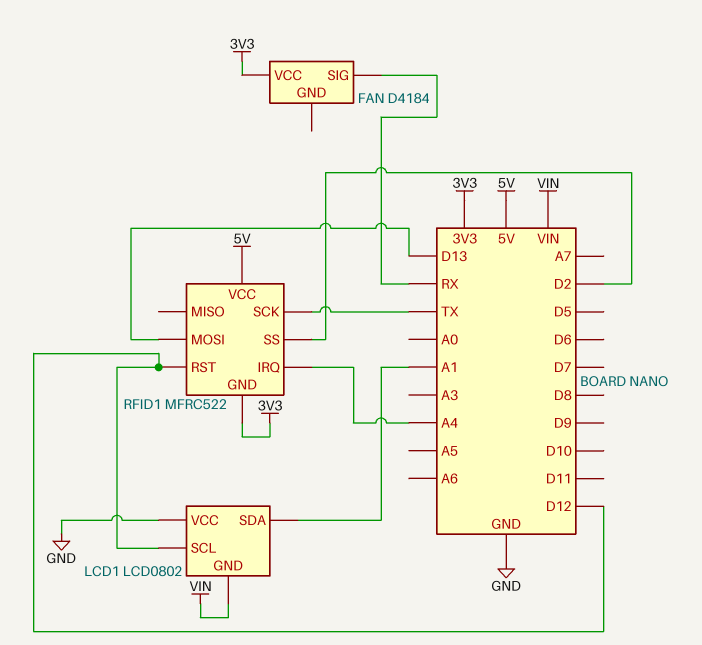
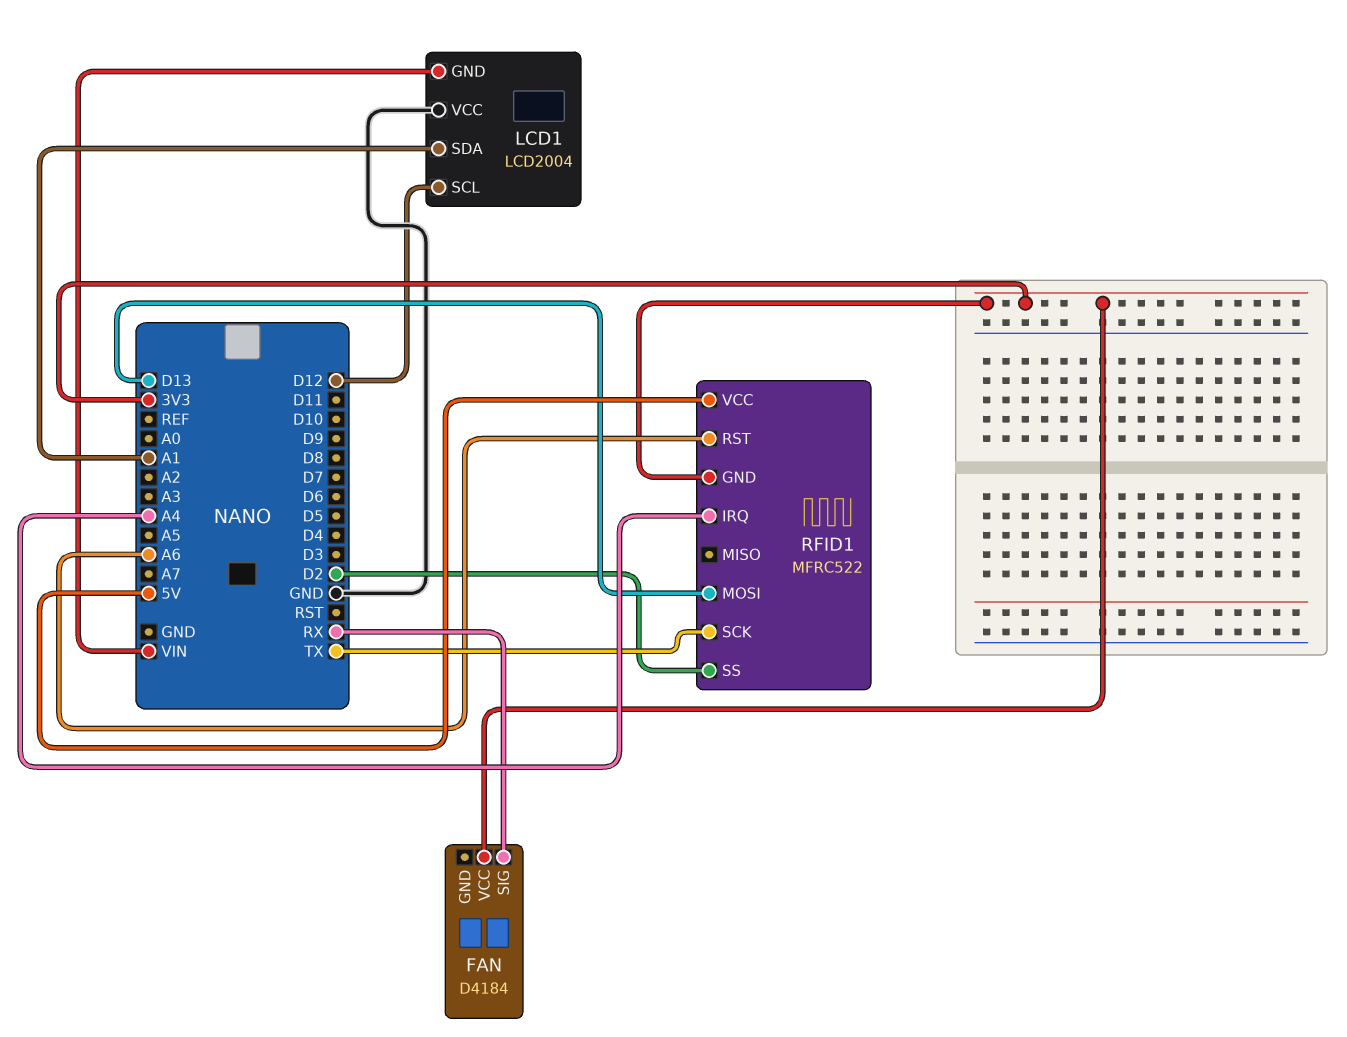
LCD1: LCD0802 -> LCD2004
RFID1 pin RST: D12 -> A6

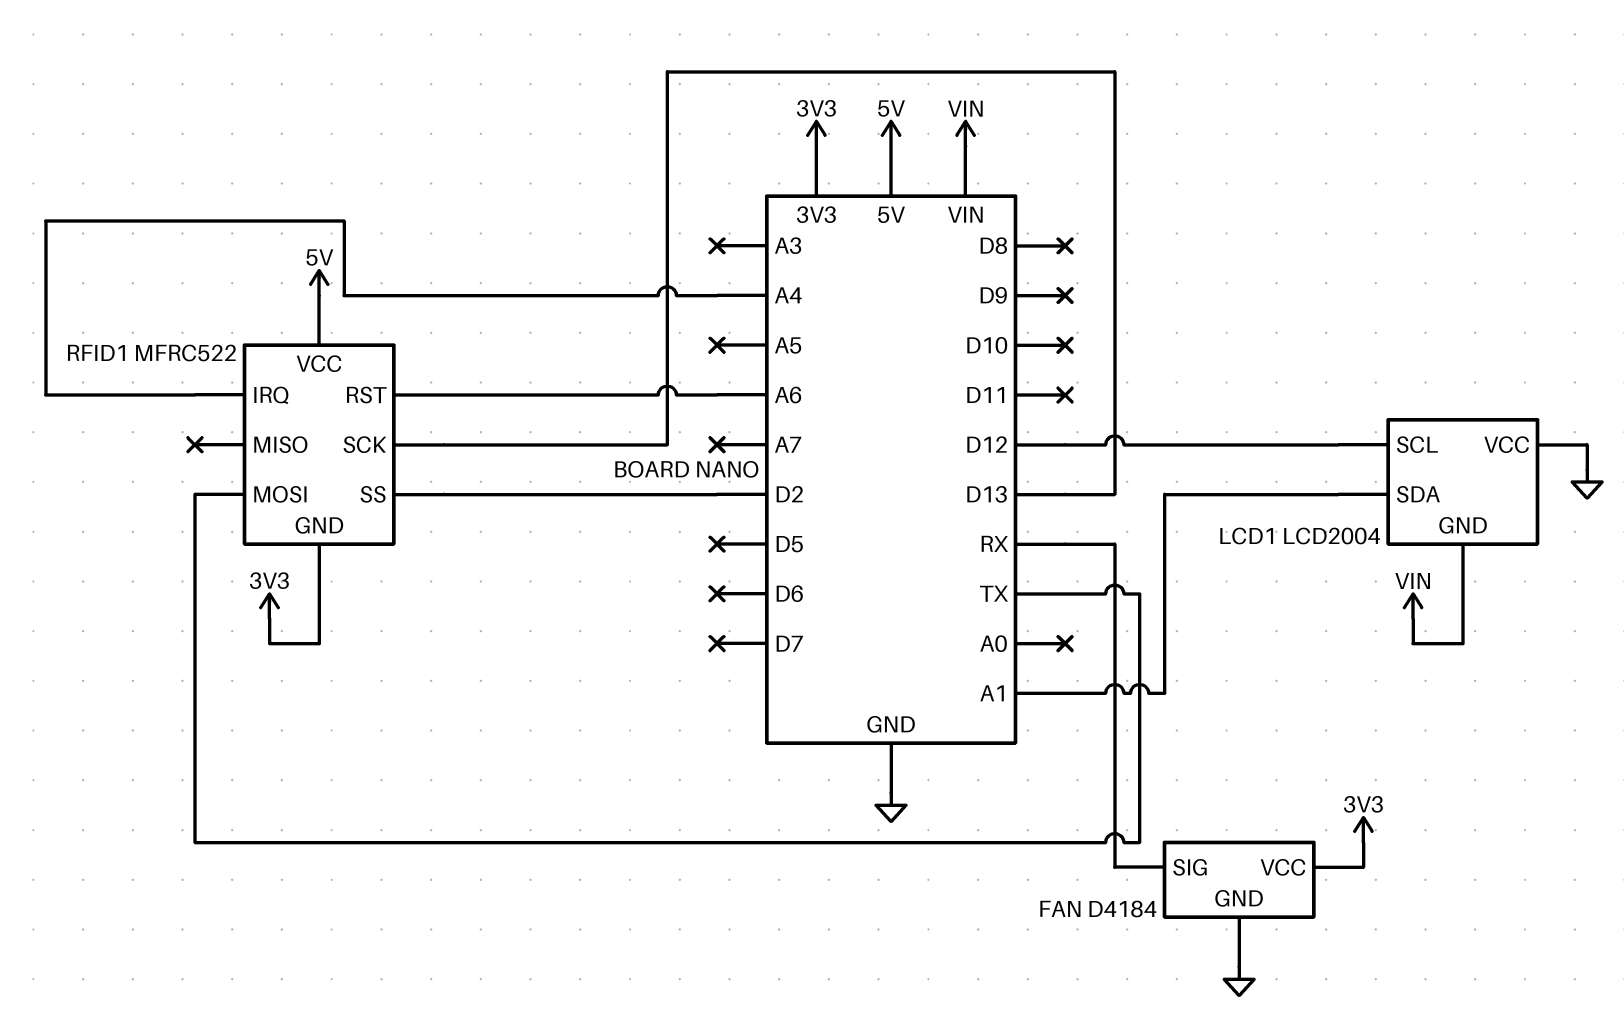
FAN pin GND: none -> GND
RFID1 pin MOSI: D13 -> TX
RFID1 pin SCK: TX -> D13

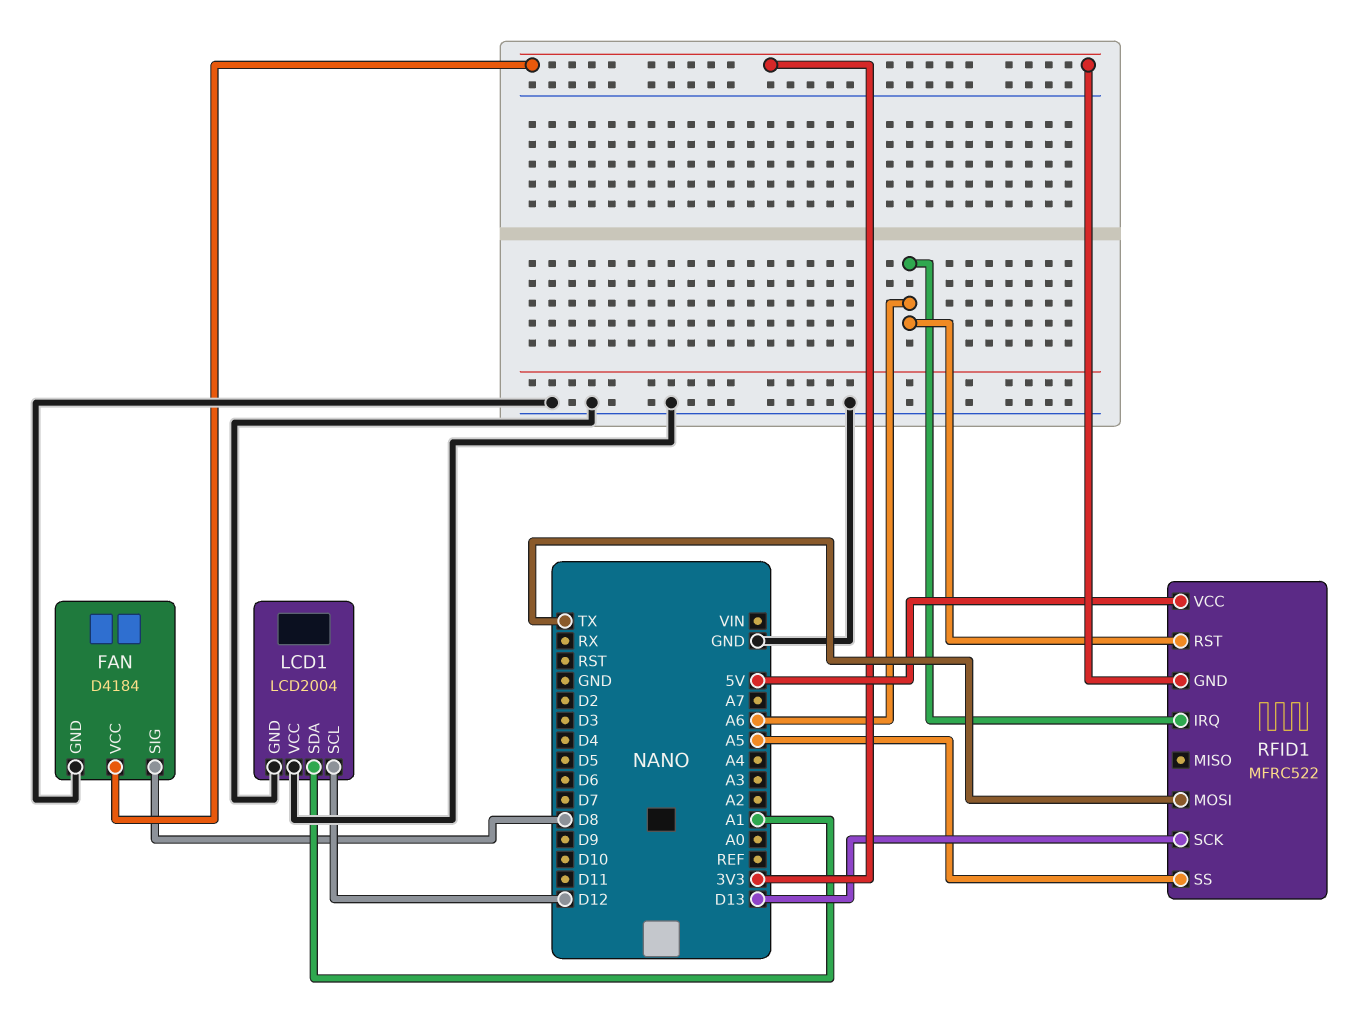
FAN pin SIG: RX -> D8
LCD1 pin GND: VIN -> GND
RFID1 pin IRQ: A4 -> A6
RFID1 pin SS: D2 -> A5

